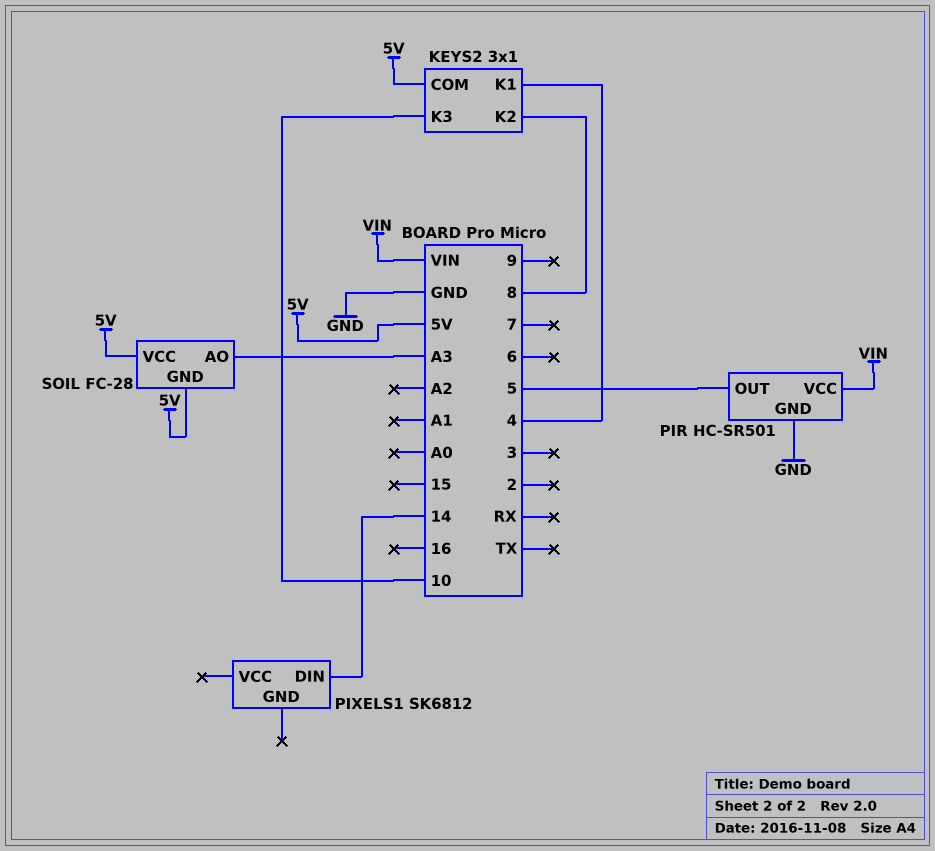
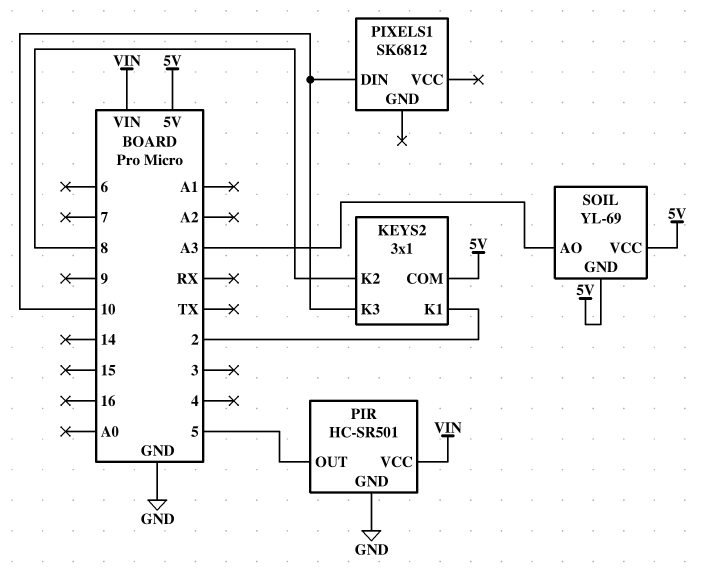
KEYS2 pin K1: 4 -> 2
PIXELS1 pin DIN: 14 -> 10
SOIL: FC-28 -> YL-69

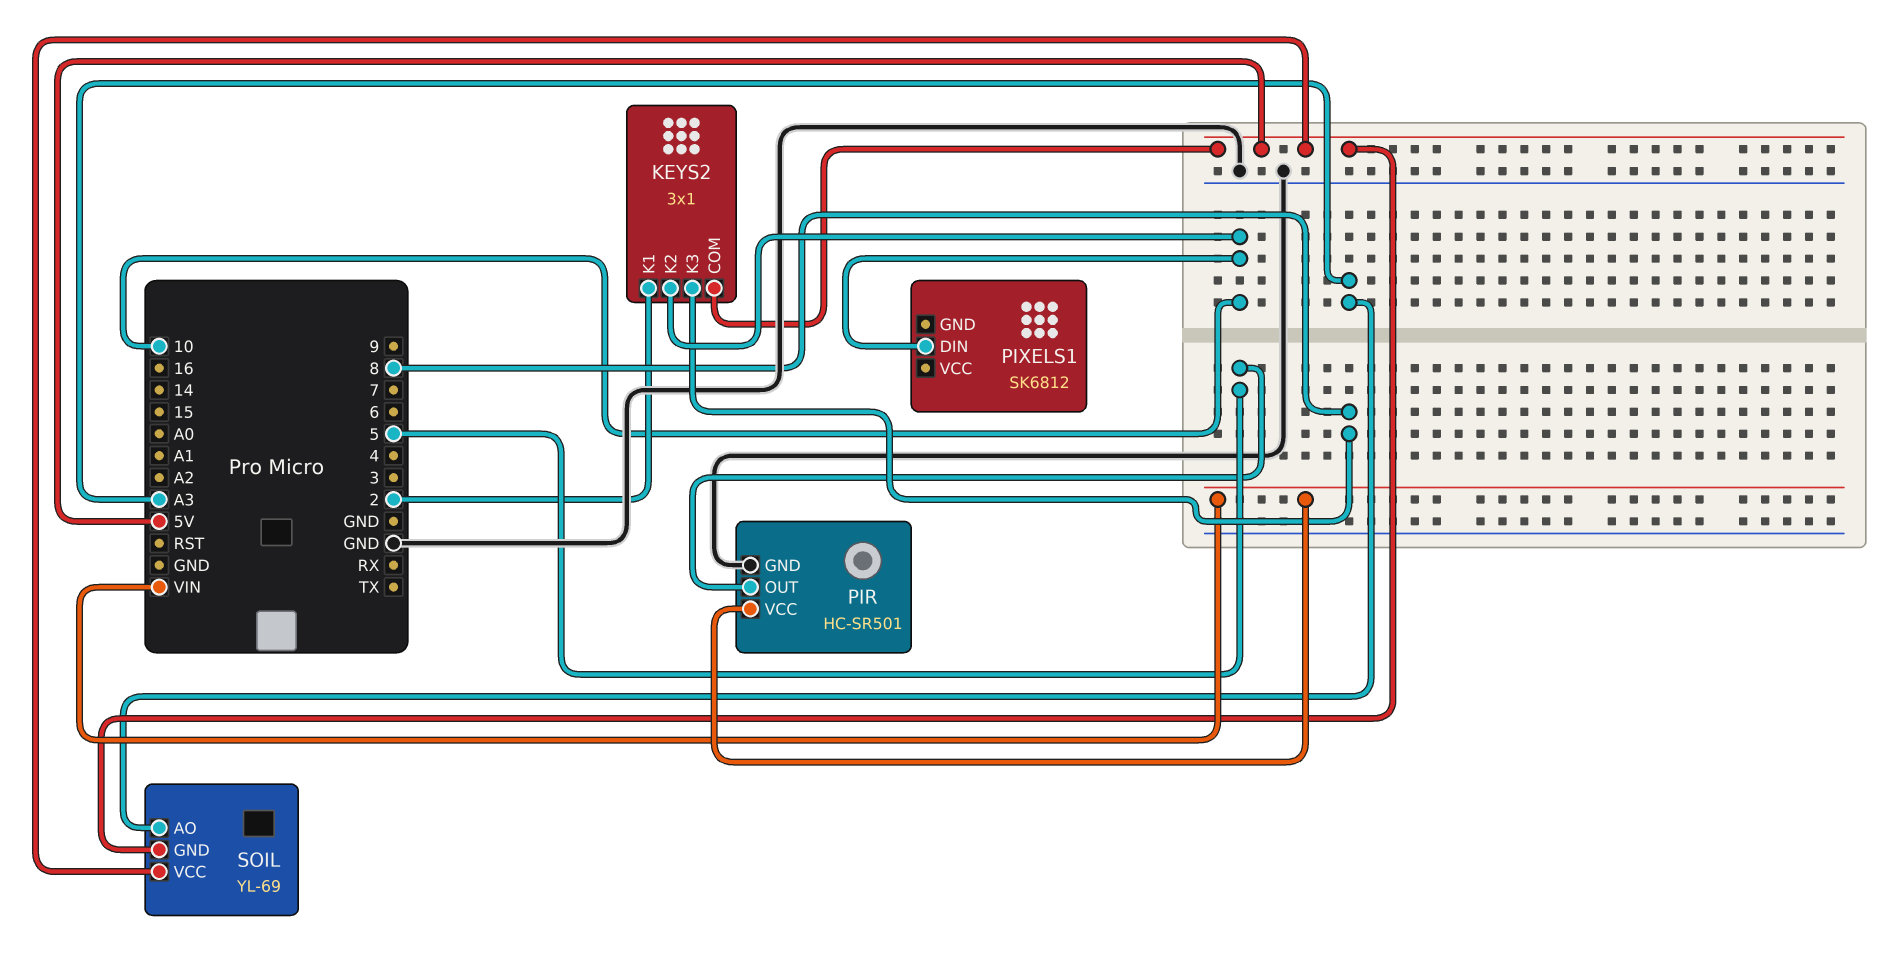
KEYS2 pin K2: 8 -> 10
KEYS2 pin K3: 10 -> 8

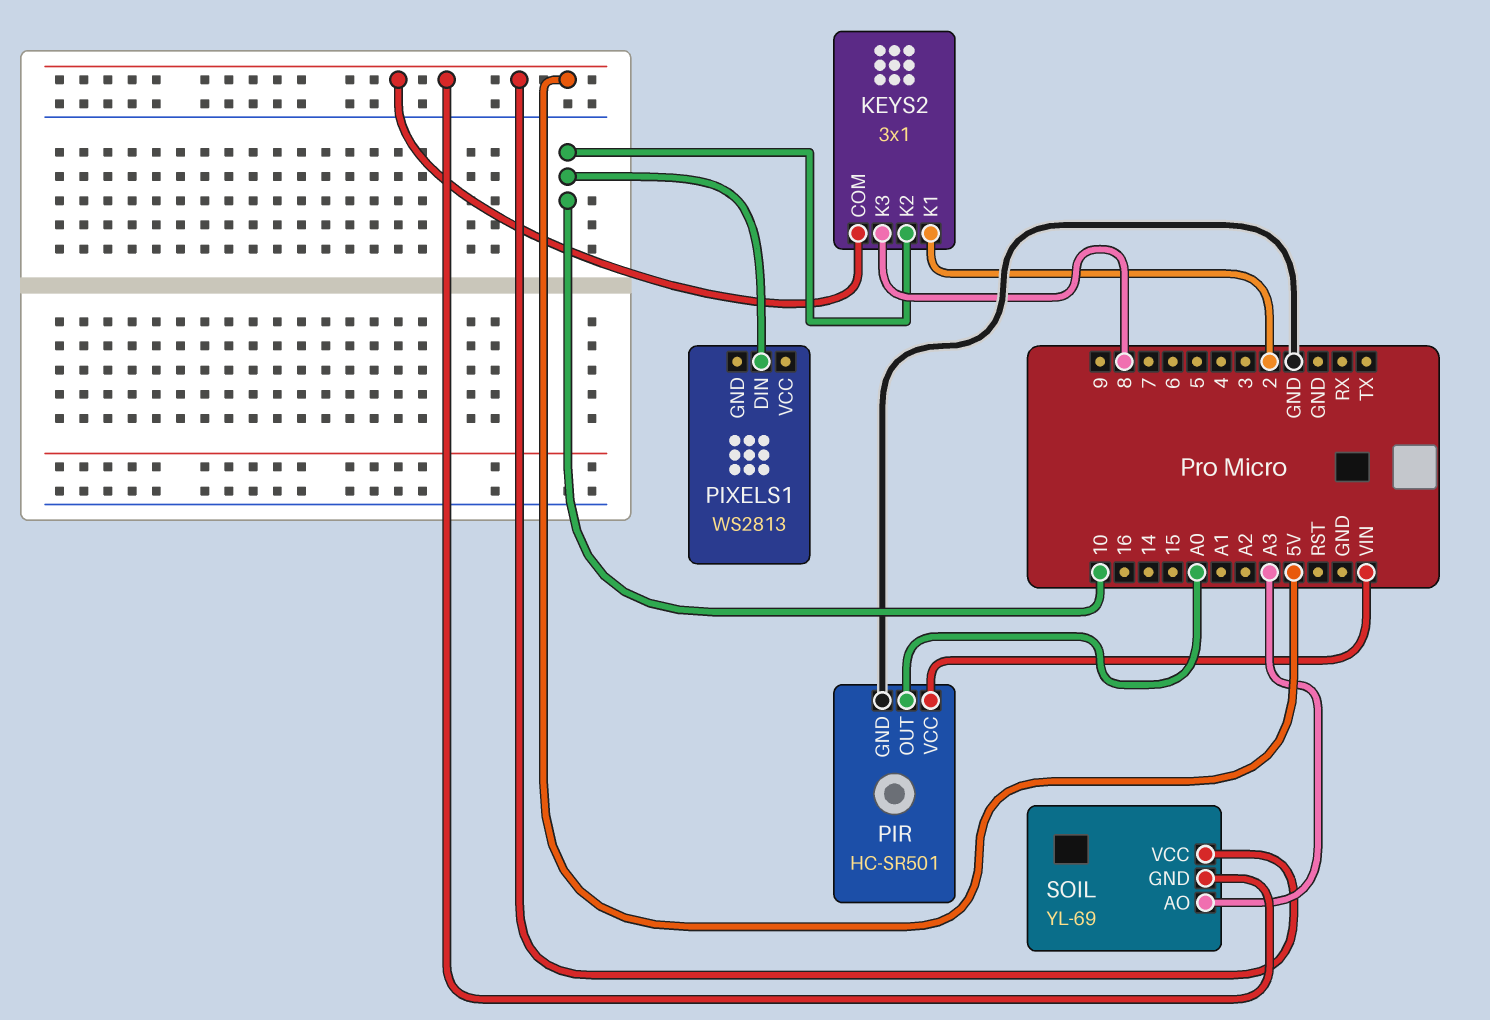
PIR pin OUT: 5 -> A0
PIXELS1: SK6812 -> WS2813

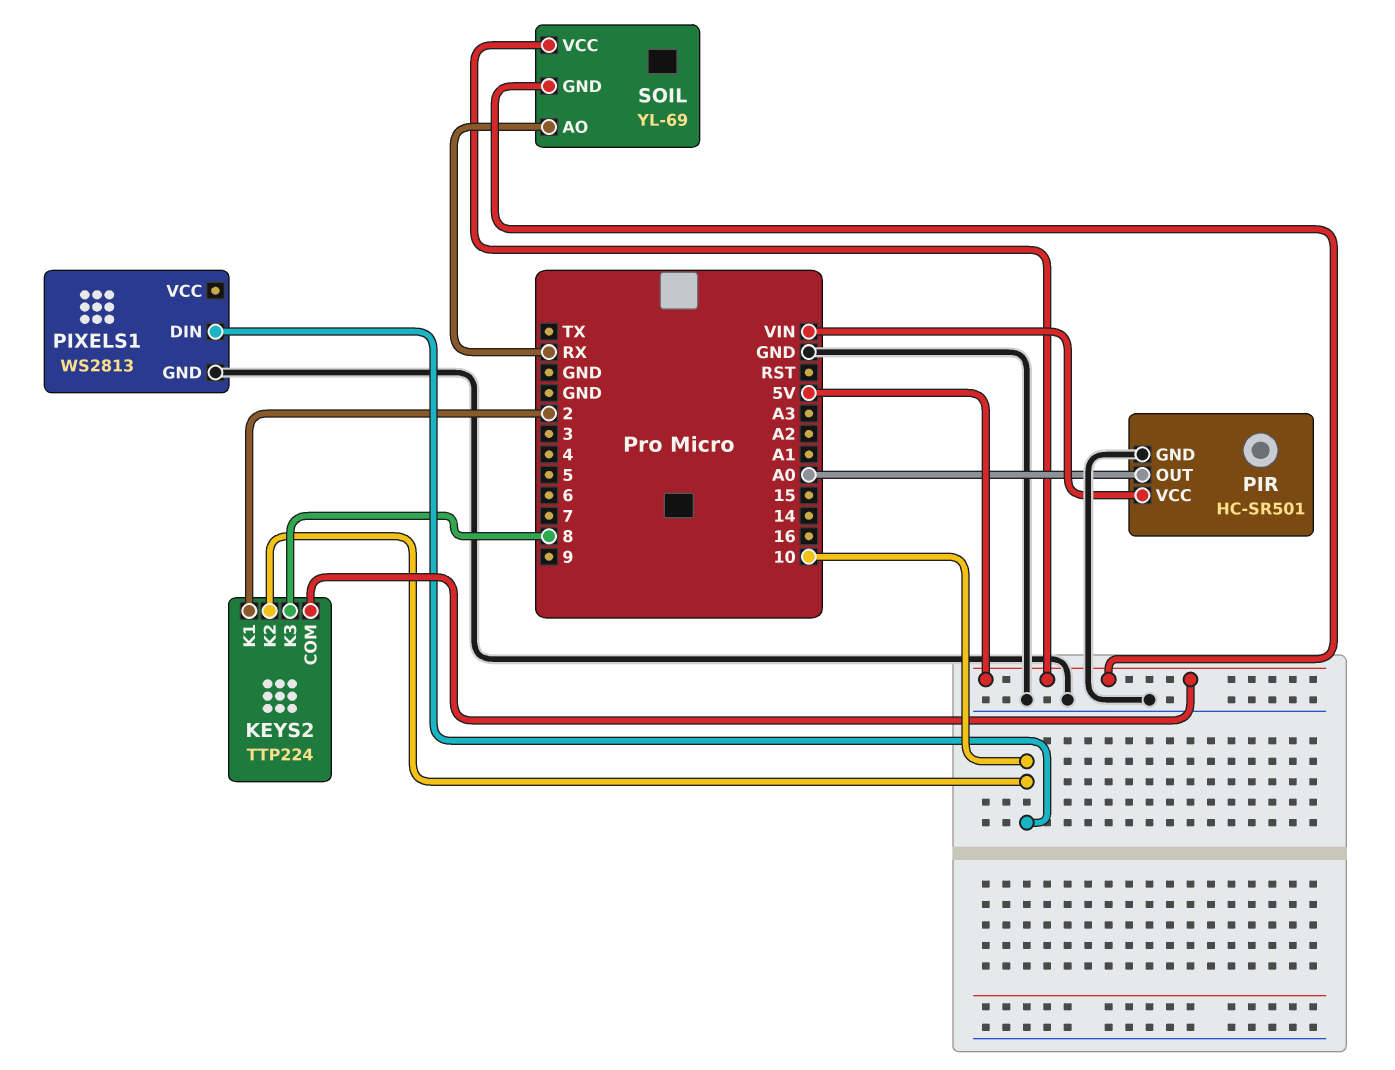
KEYS2: 3x1 -> TTP224
PIXELS1 pin GND: none -> GND
SOIL pin AO: A3 -> RX

